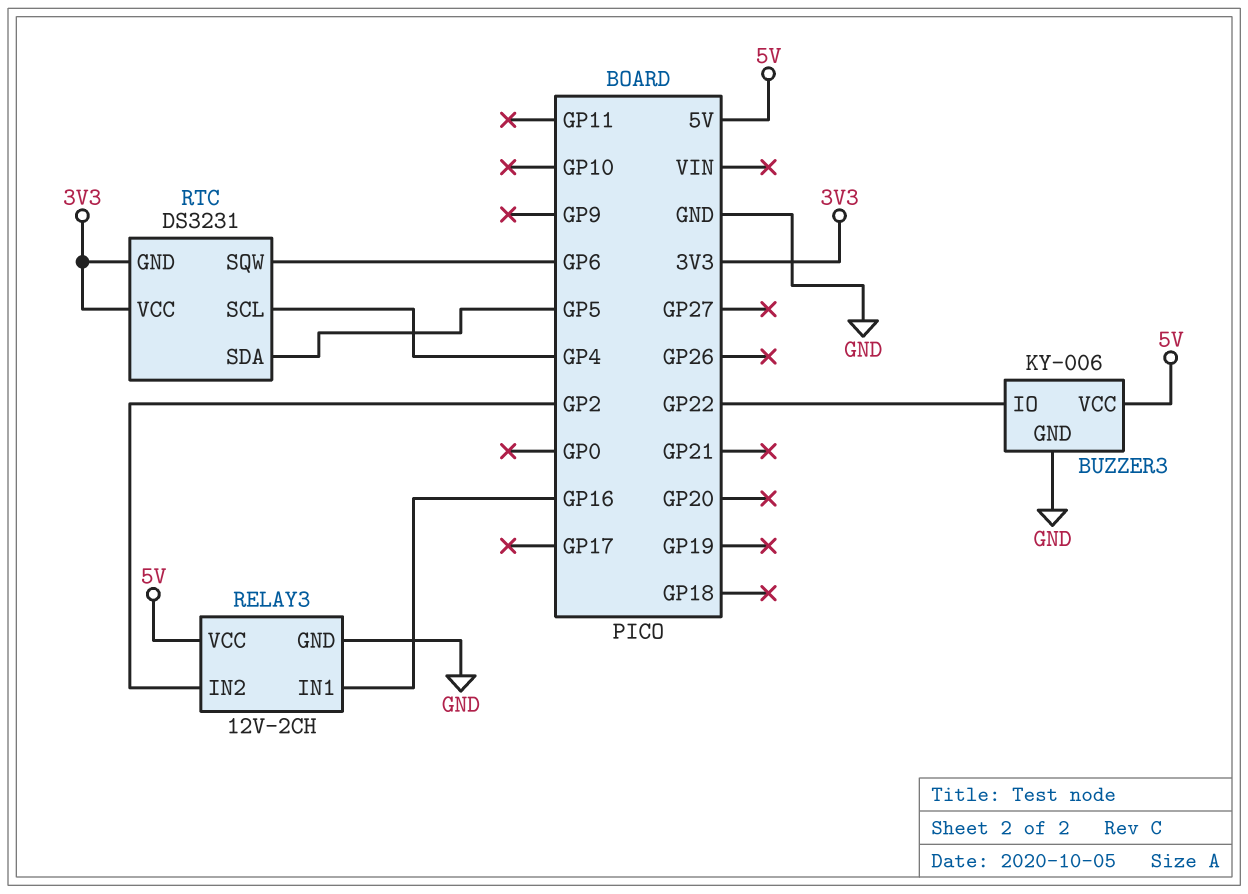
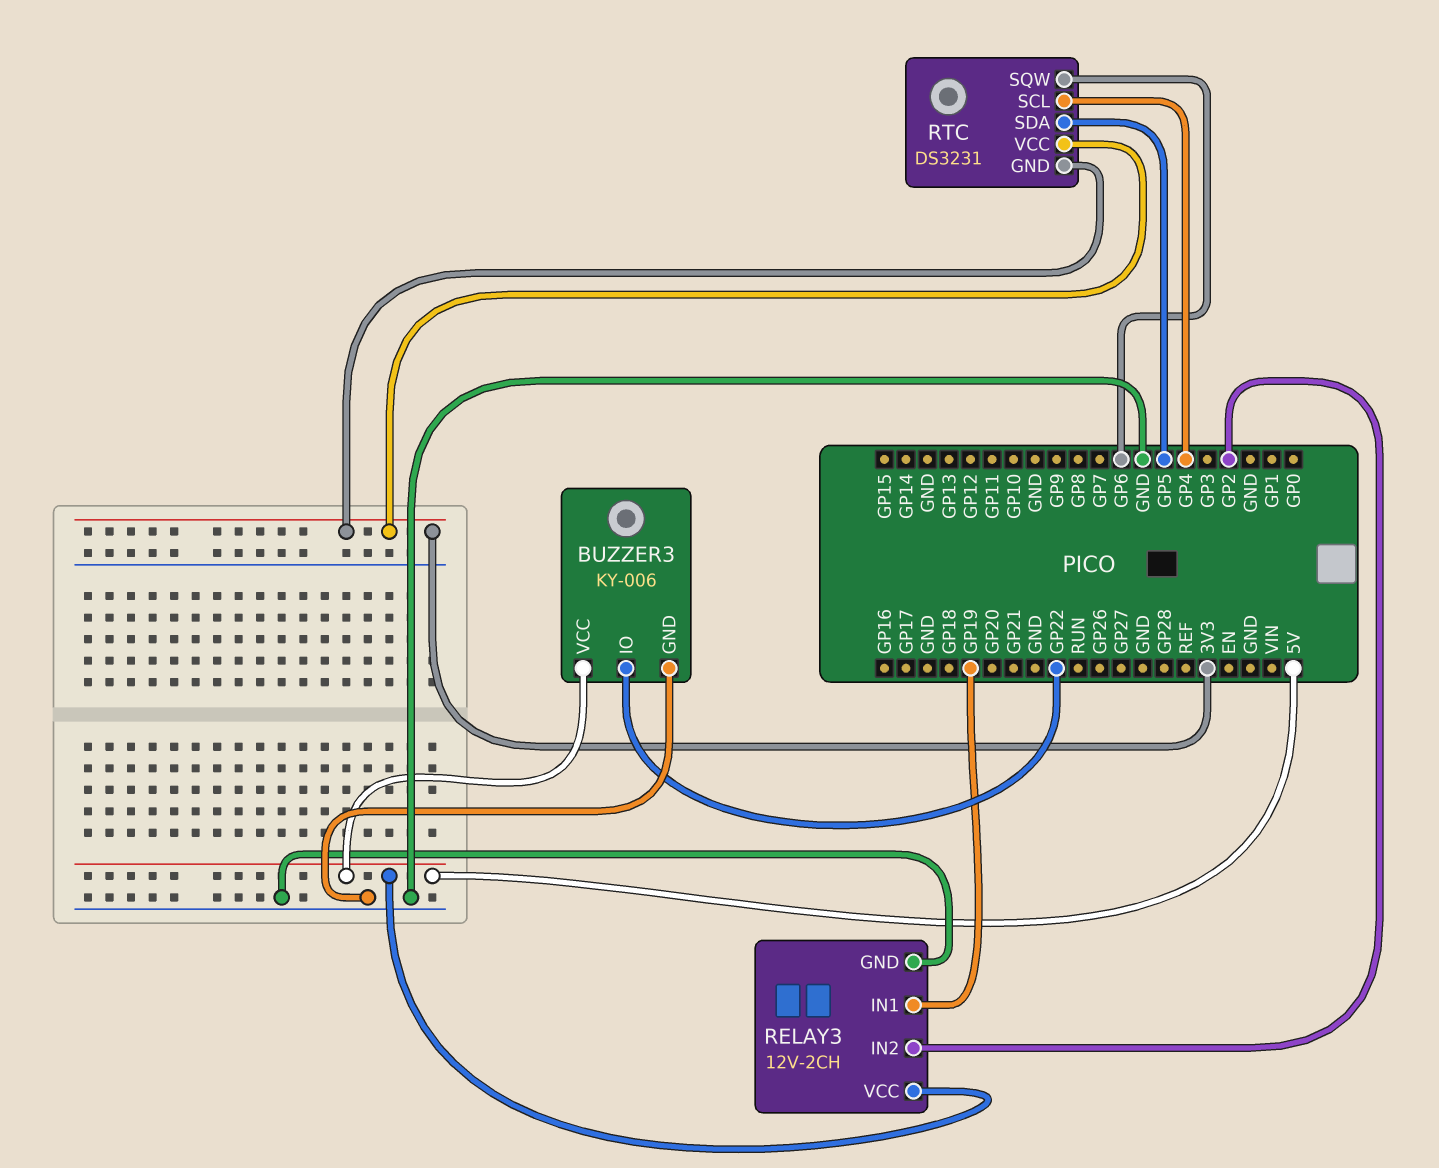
RELAY3 pin IN1: GP16 -> GP19

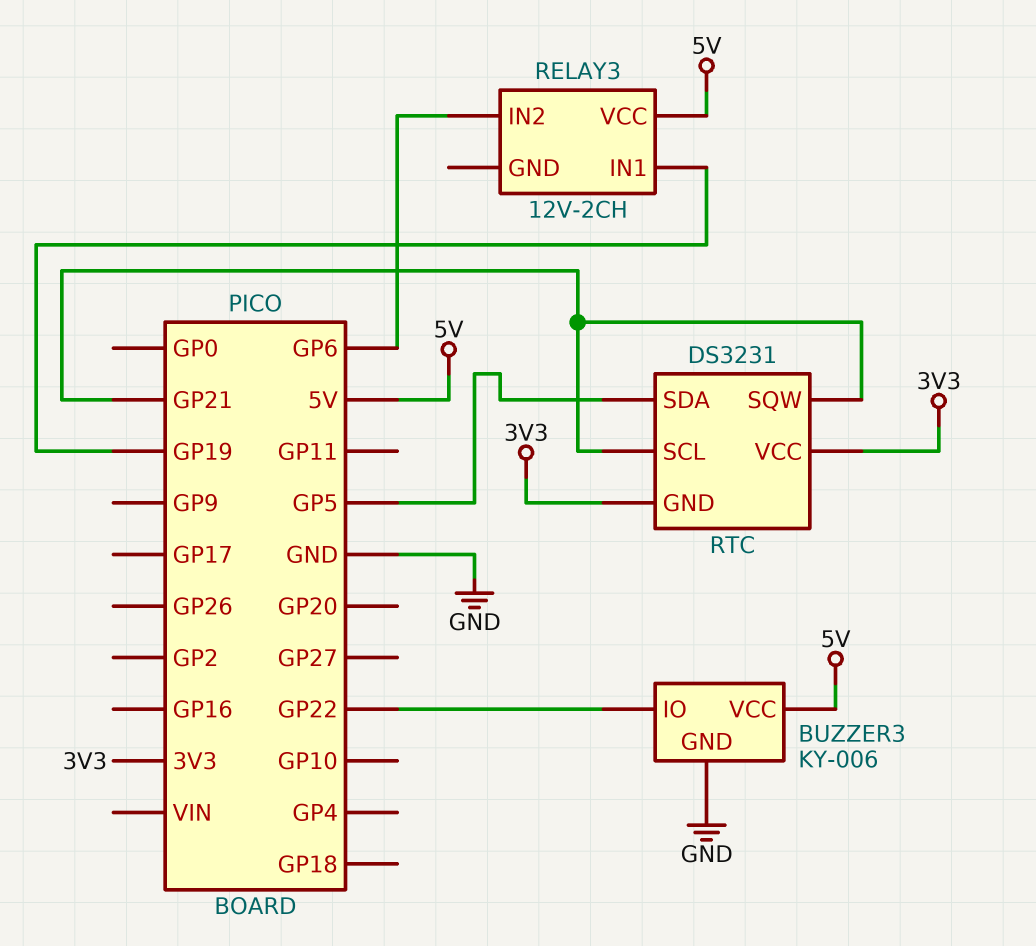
RELAY3 pin GND: GND -> none
RELAY3 pin IN2: GP2 -> GP6
RTC pin SCL: GP4 -> GP21
RTC pin SQW: GP6 -> GP21

